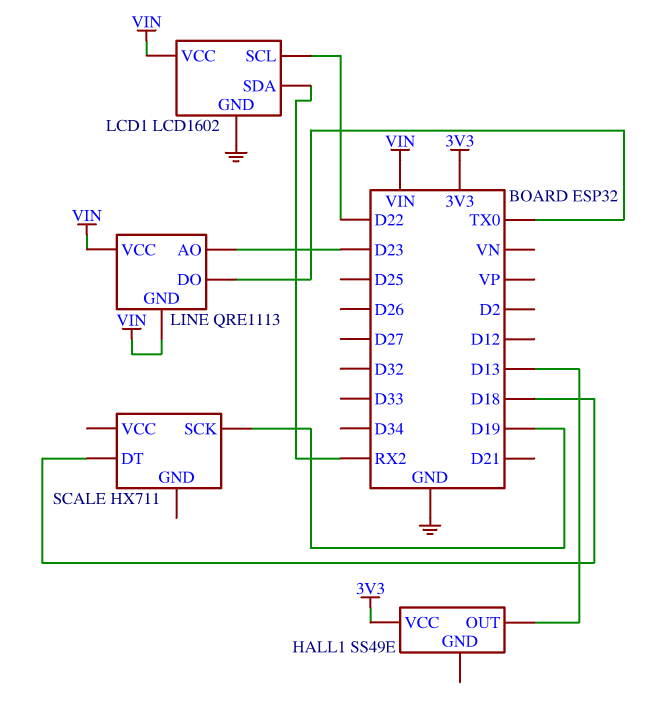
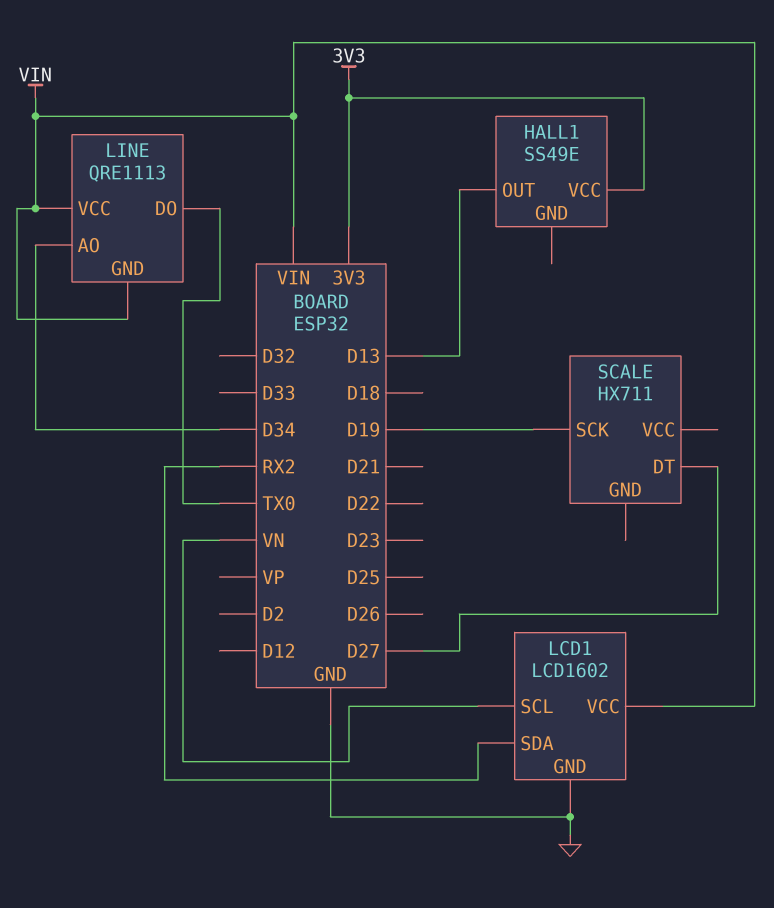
LCD1 pin SCL: D22 -> VN
LINE pin AO: D23 -> D34
SCALE pin DT: D18 -> D27

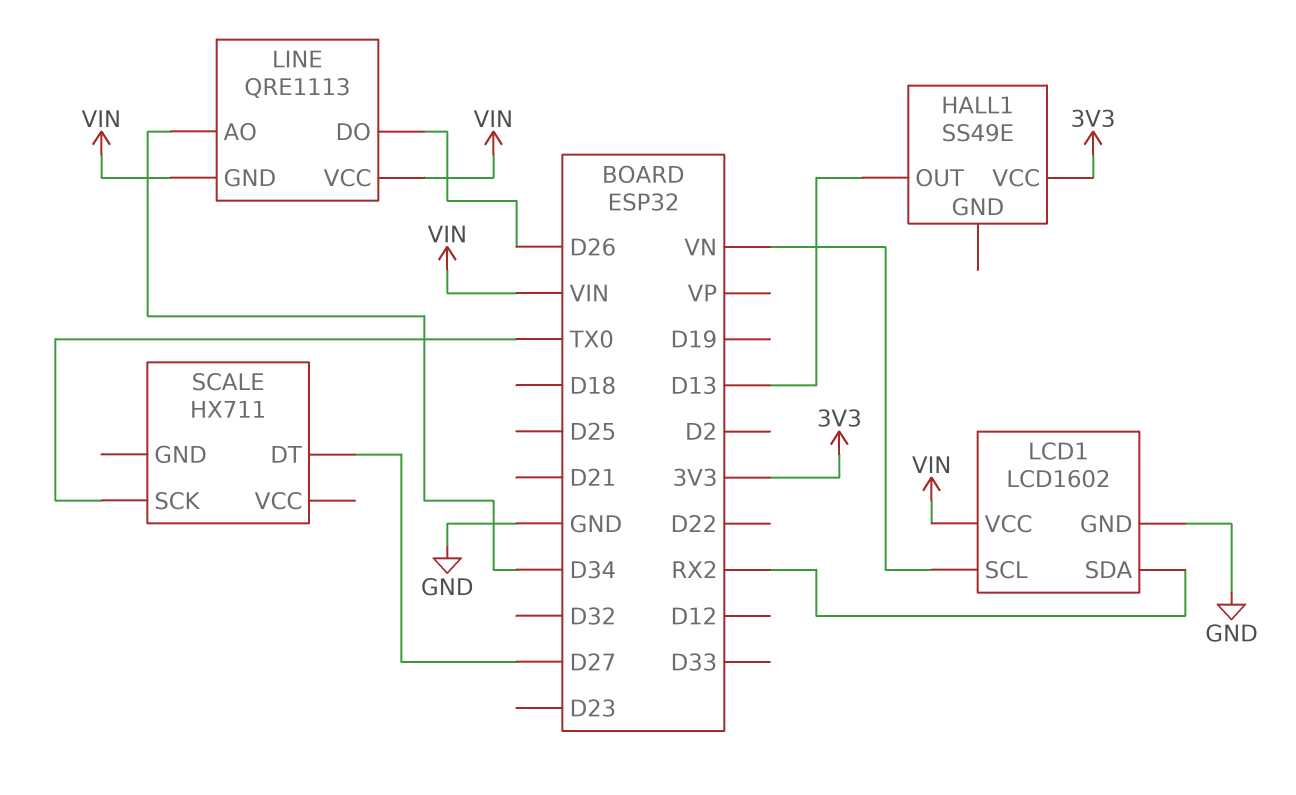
LINE pin DO: TX0 -> D26
SCALE pin SCK: D19 -> TX0

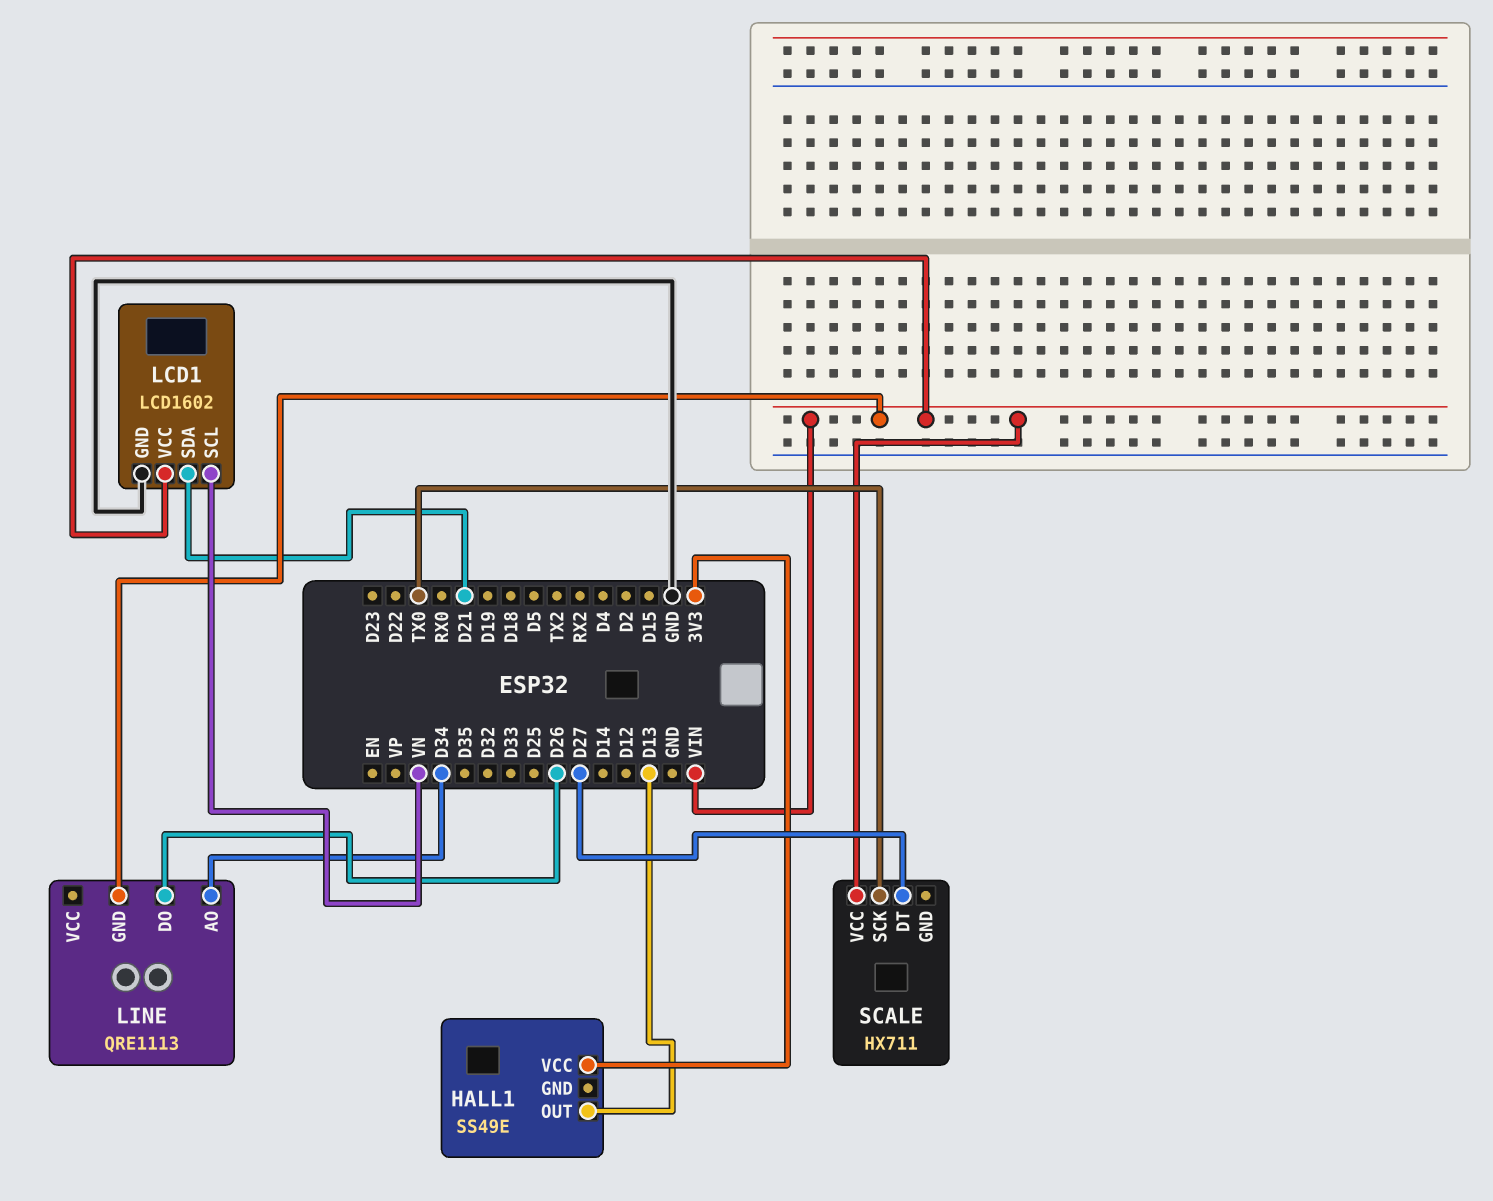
LCD1 pin SDA: RX2 -> D21
LINE pin VCC: VIN -> none
SCALE pin VCC: none -> VIN

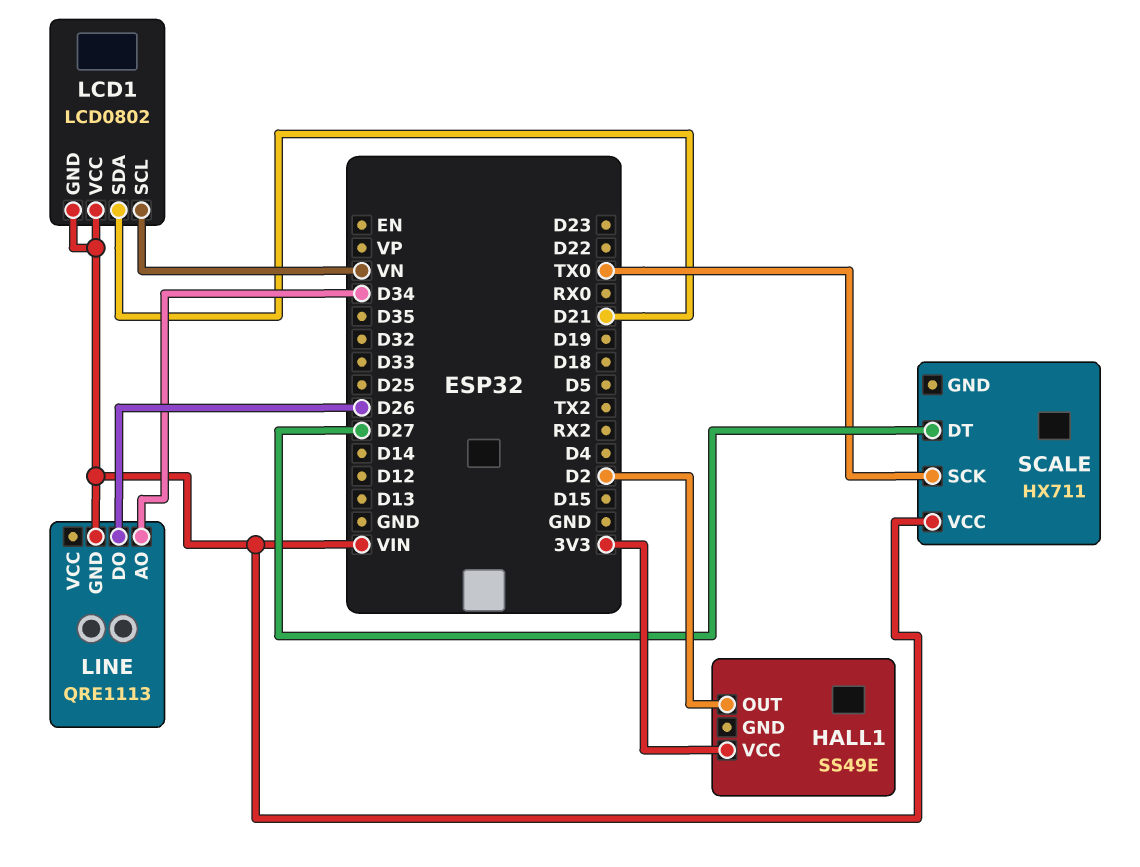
HALL1 pin OUT: D13 -> D2
LCD1: LCD1602 -> LCD0802
LCD1 pin GND: GND -> VIN

